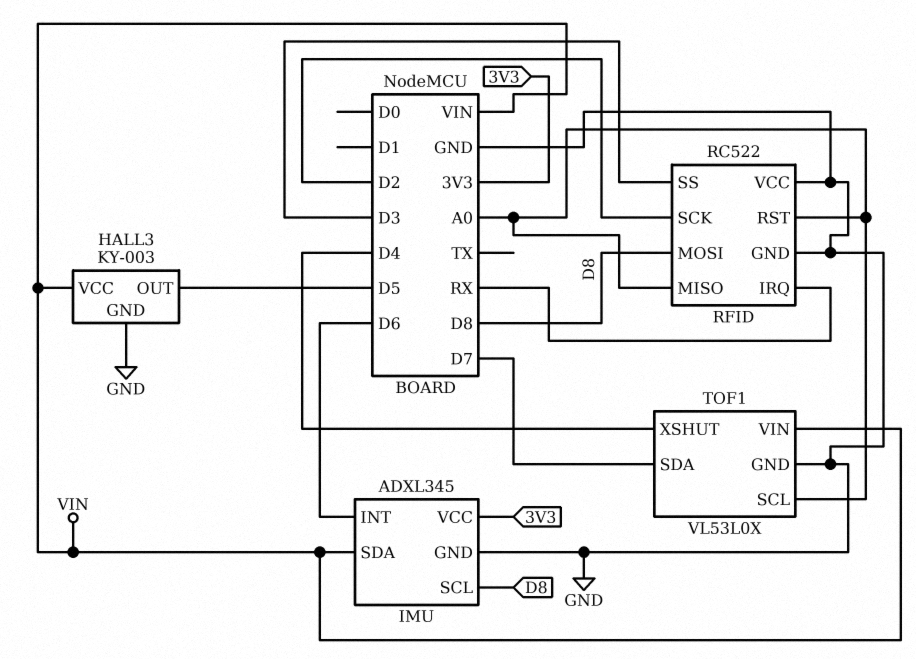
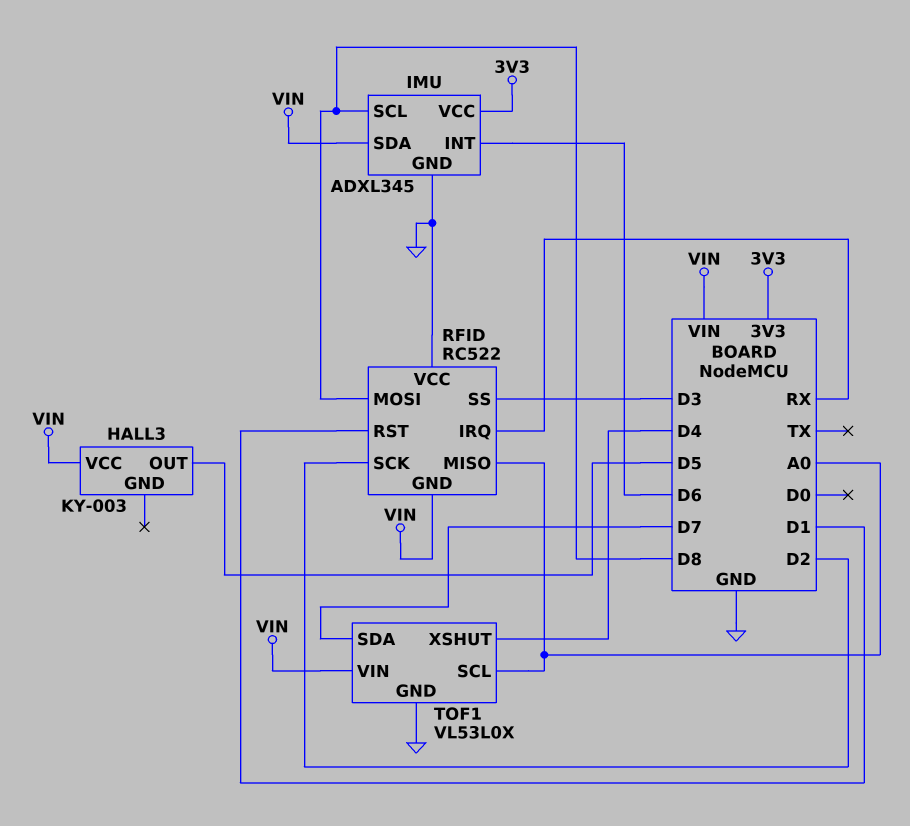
HALL3 pin GND: GND -> none
RFID pin GND: GND -> VIN
RFID pin RST: A0 -> D1

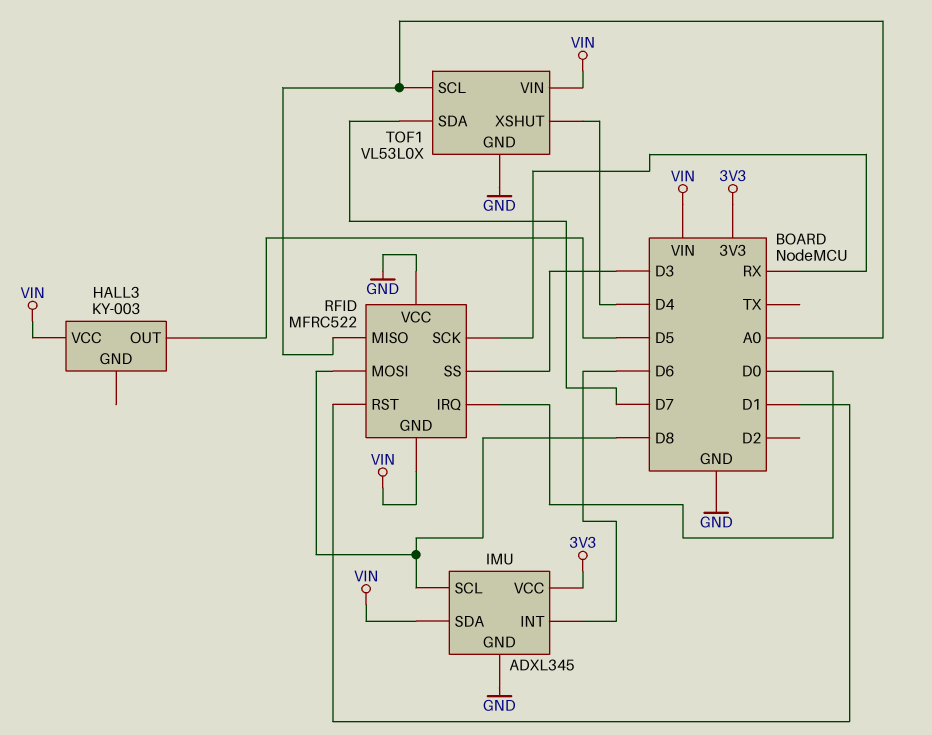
RFID: RC522 -> MFRC522
RFID pin IRQ: RX -> D0
RFID pin SCK: D2 -> RX

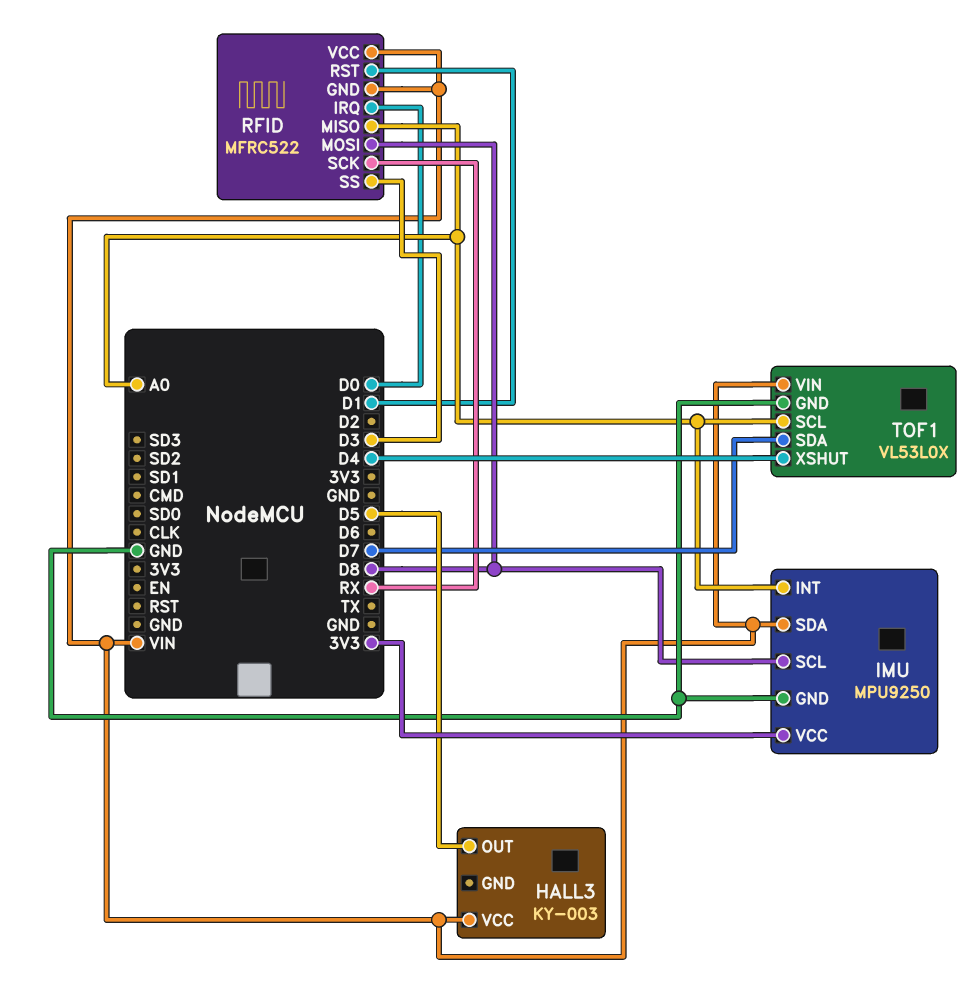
IMU: ADXL345 -> MPU9250
IMU pin INT: D6 -> A0
RFID pin VCC: GND -> VIN

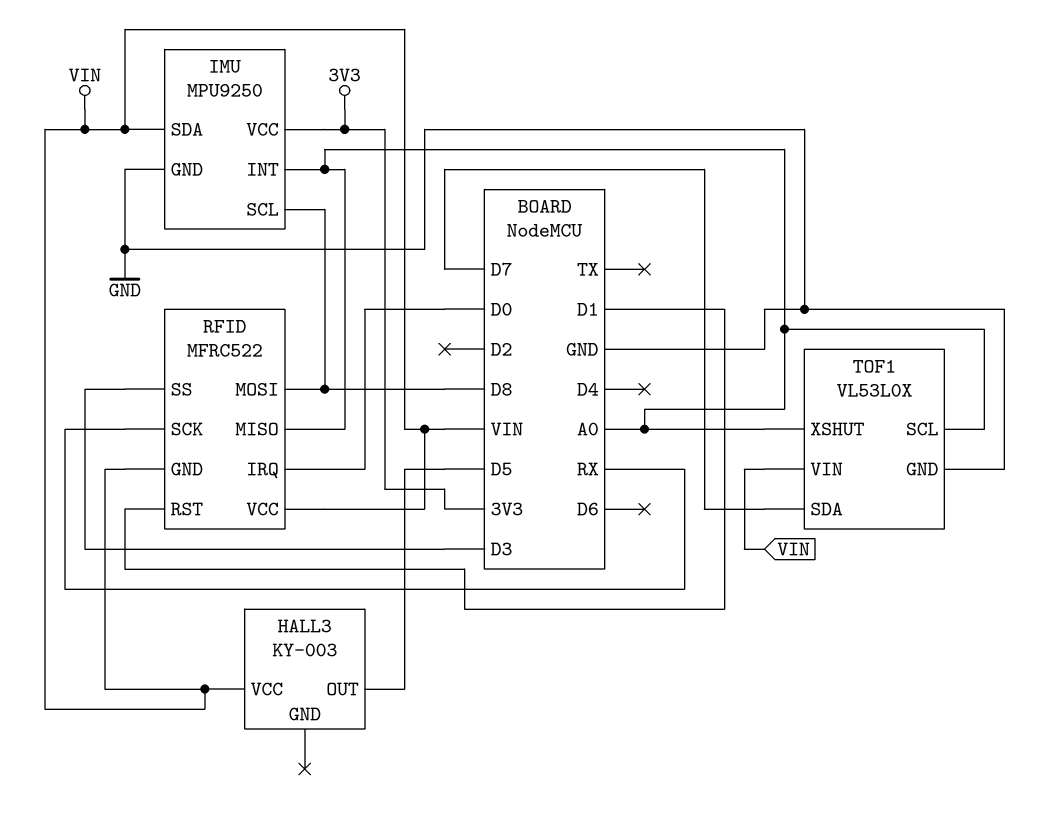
TOF1 pin XSHUT: D4 -> A0

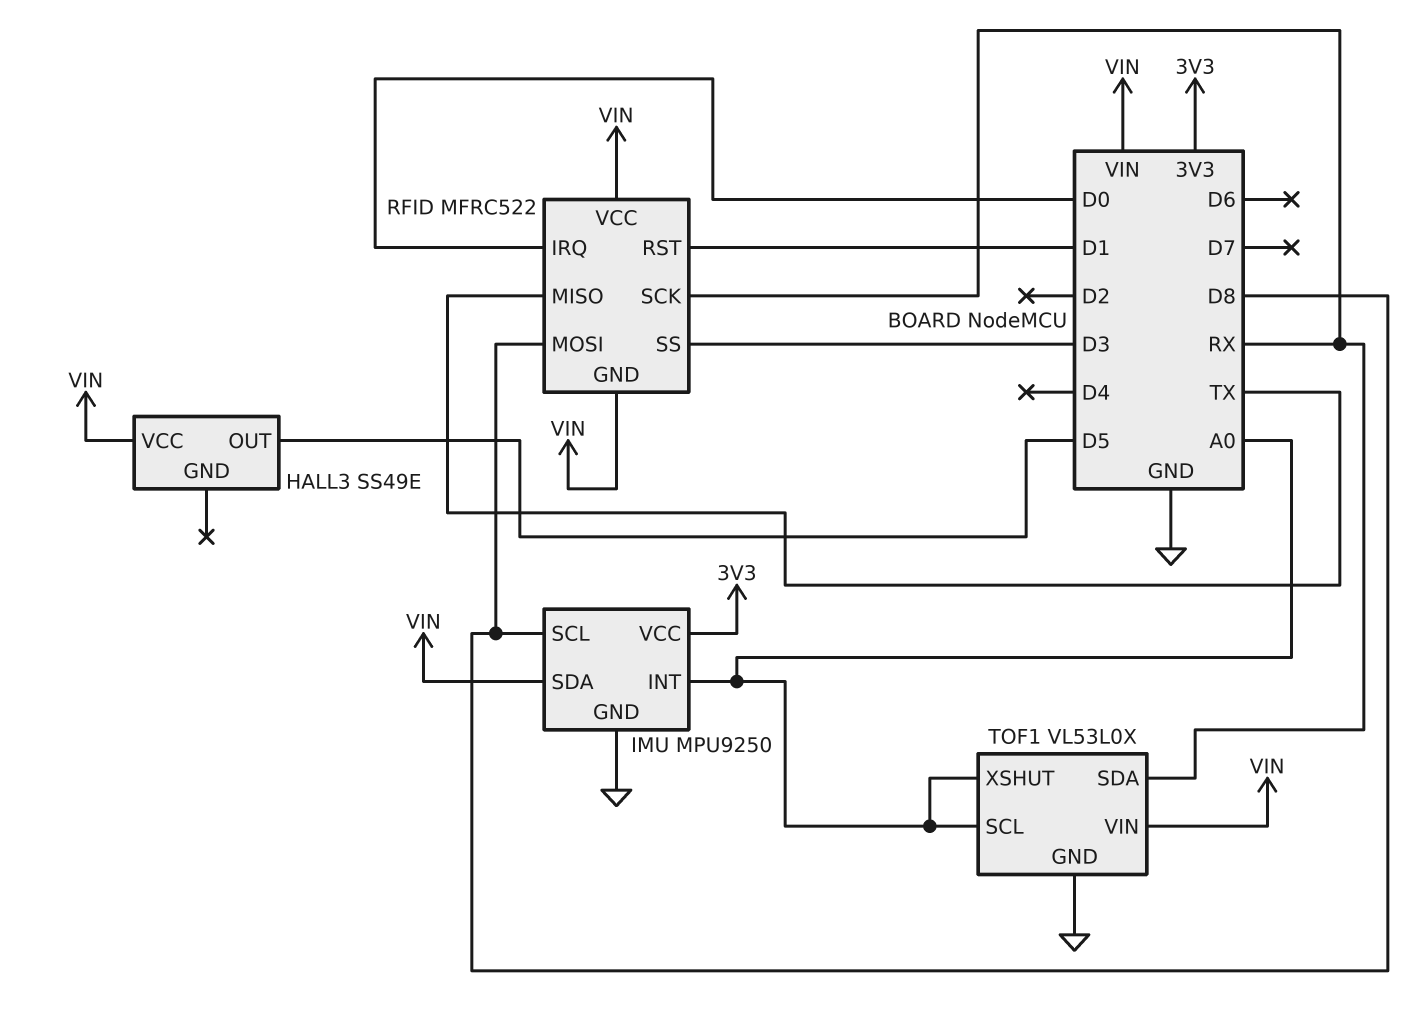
HALL3: KY-003 -> SS49E
RFID pin MISO: A0 -> TX
TOF1 pin SDA: D7 -> RX

